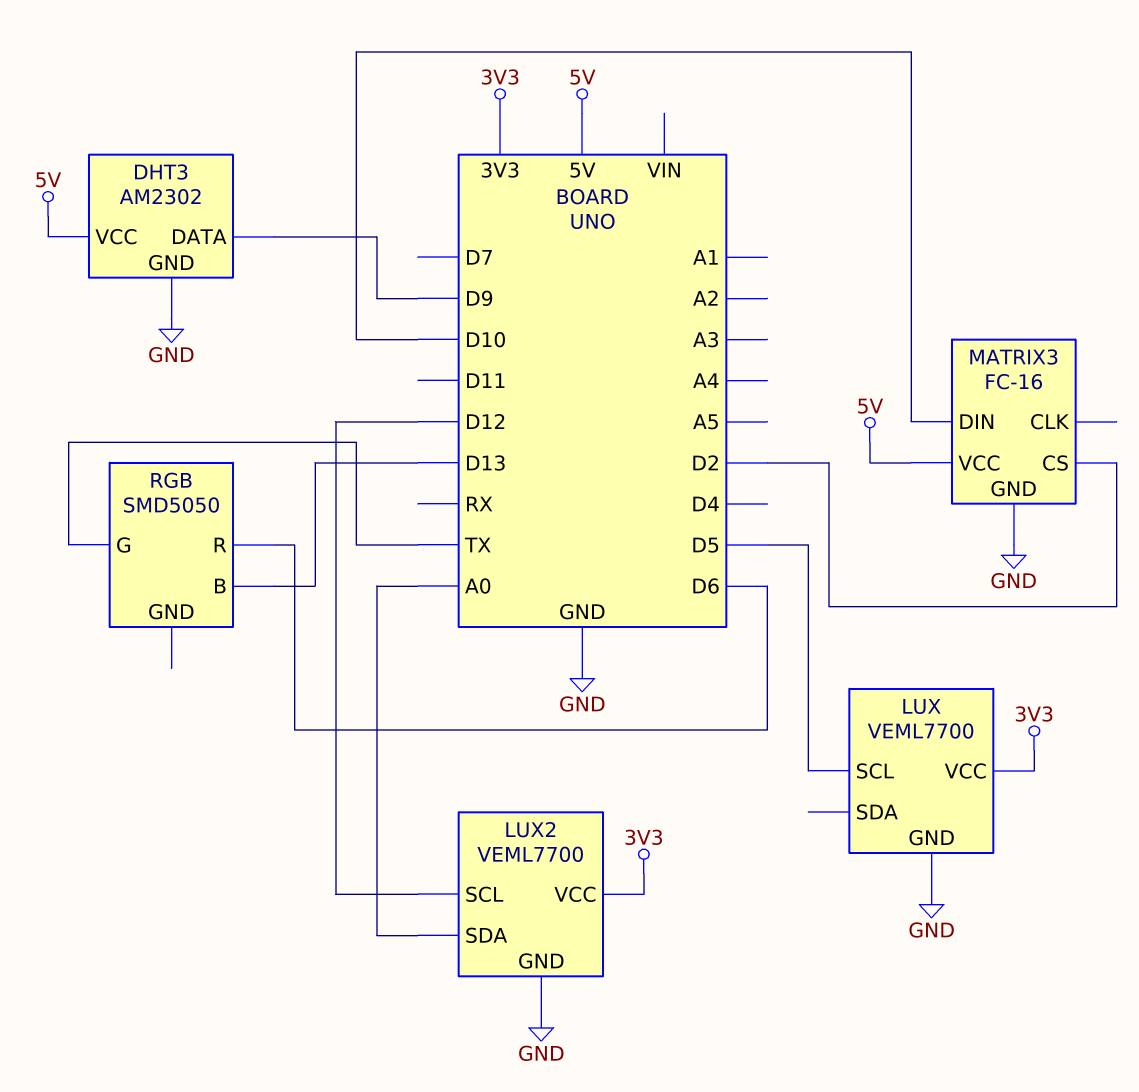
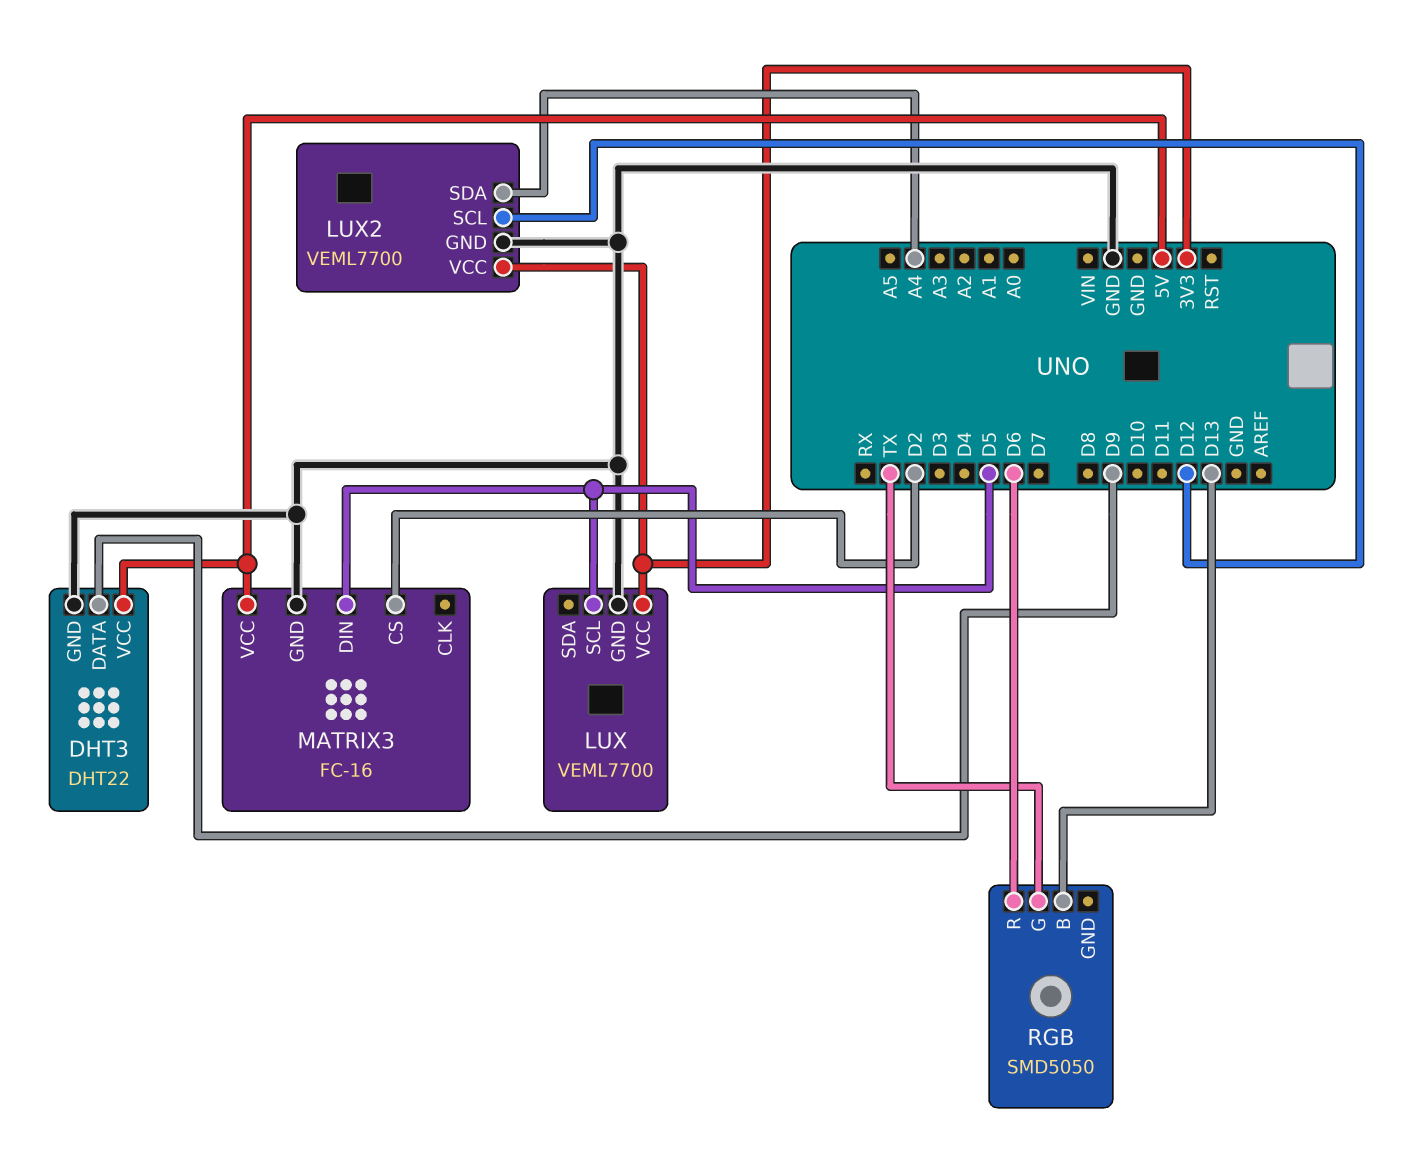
DHT3: AM2302 -> DHT22
LUX2 pin SDA: A0 -> A4
MATRIX3 pin DIN: D10 -> D5

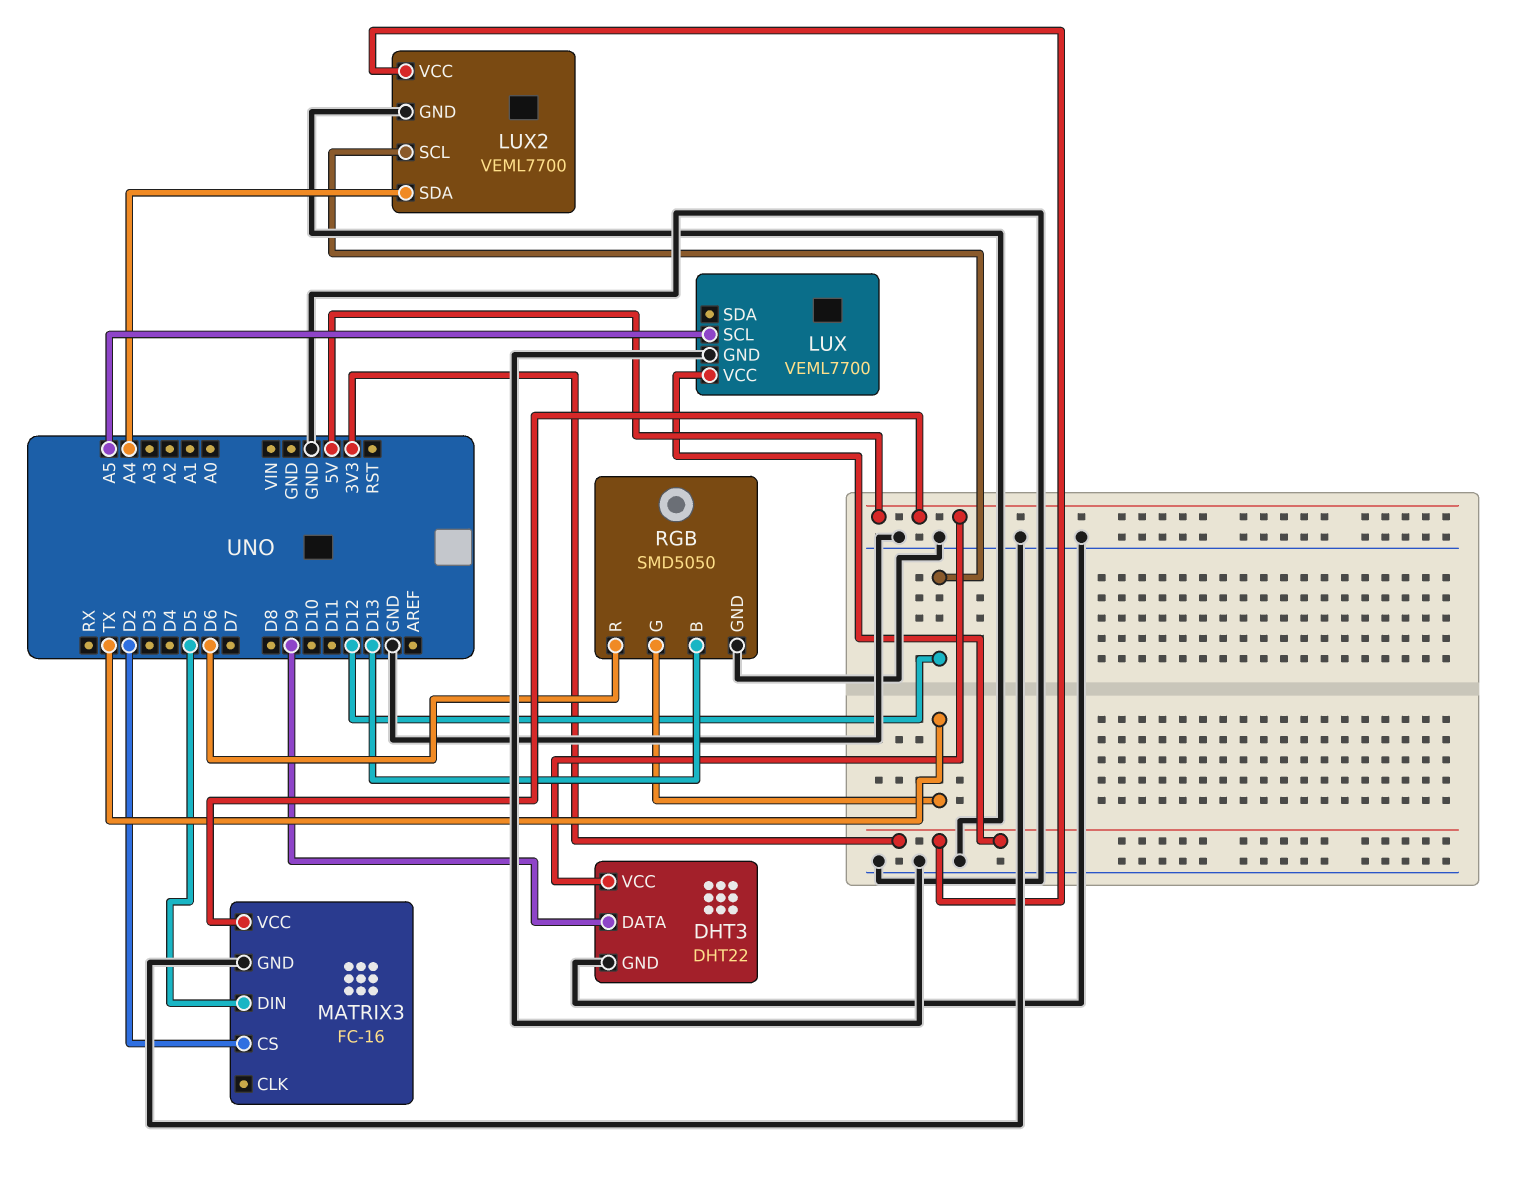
LUX pin SCL: D5 -> A5
RGB pin GND: none -> GND

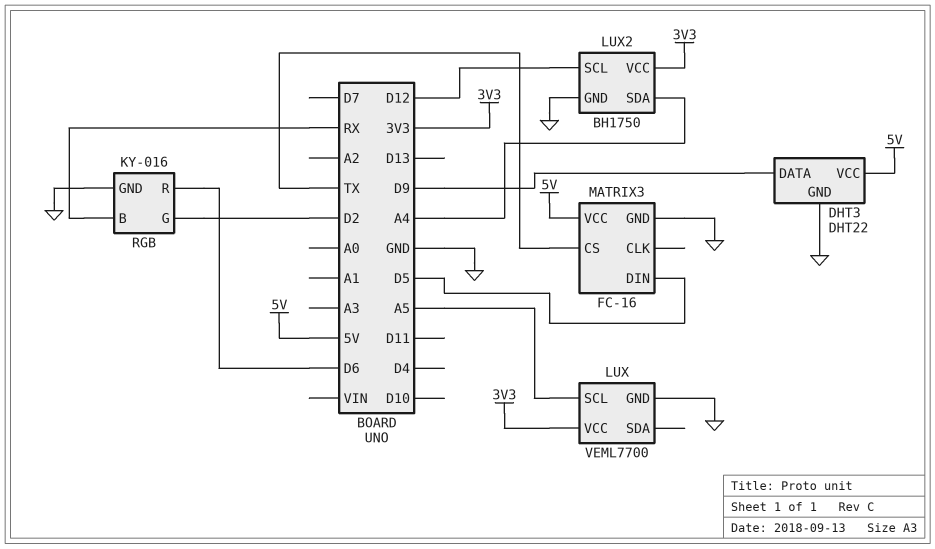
LUX2: VEML7700 -> BH1750
MATRIX3 pin CS: D2 -> TX
RGB: SMD5050 -> KY-016
RGB pin B: D13 -> RX
RGB pin G: TX -> D2

